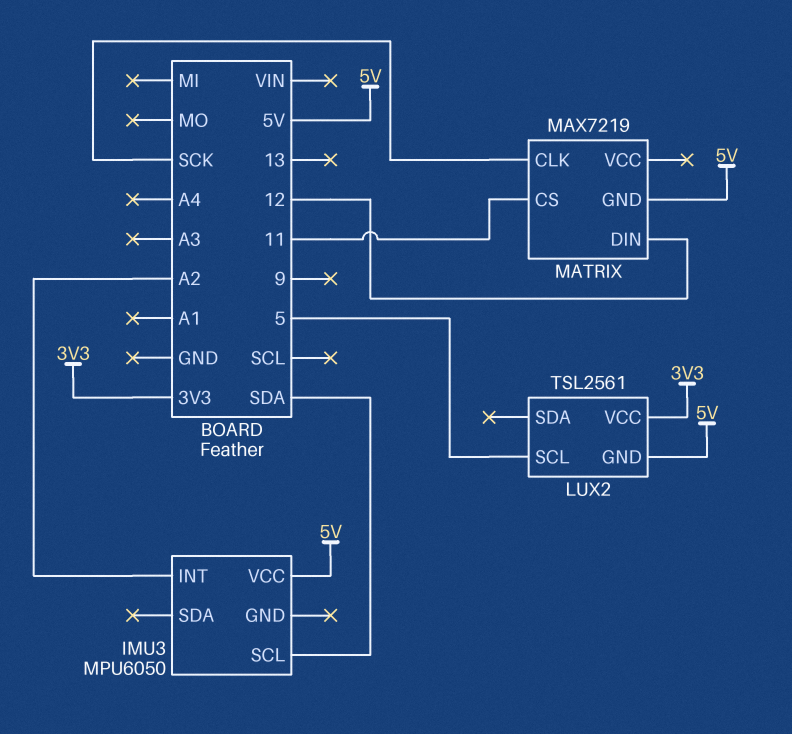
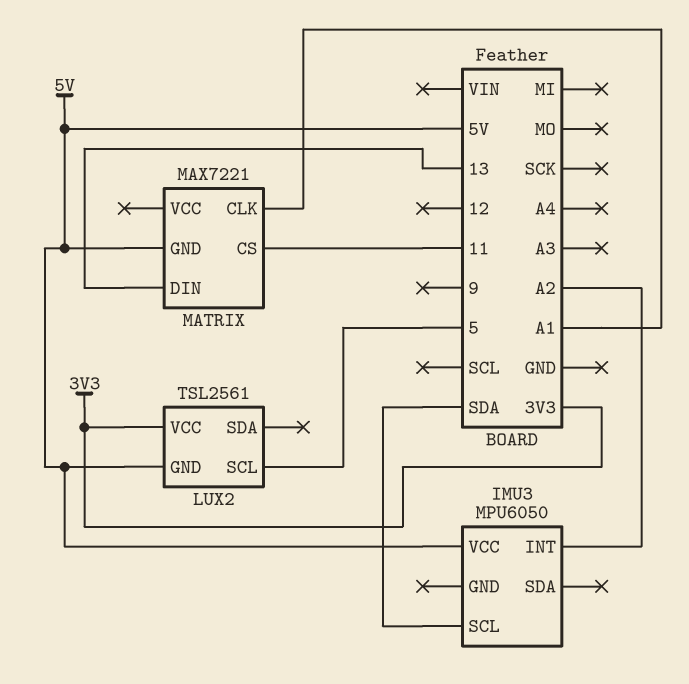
MATRIX: MAX7219 -> MAX7221
MATRIX pin CLK: SCK -> A1
MATRIX pin DIN: 12 -> 13

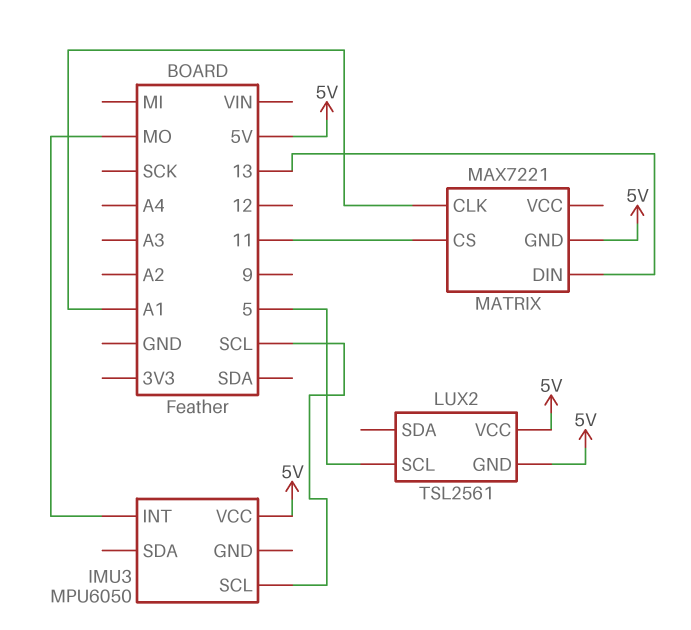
IMU3 pin INT: A2 -> MO
IMU3 pin SCL: SDA -> SCL
LUX2 pin VCC: 3V3 -> 5V

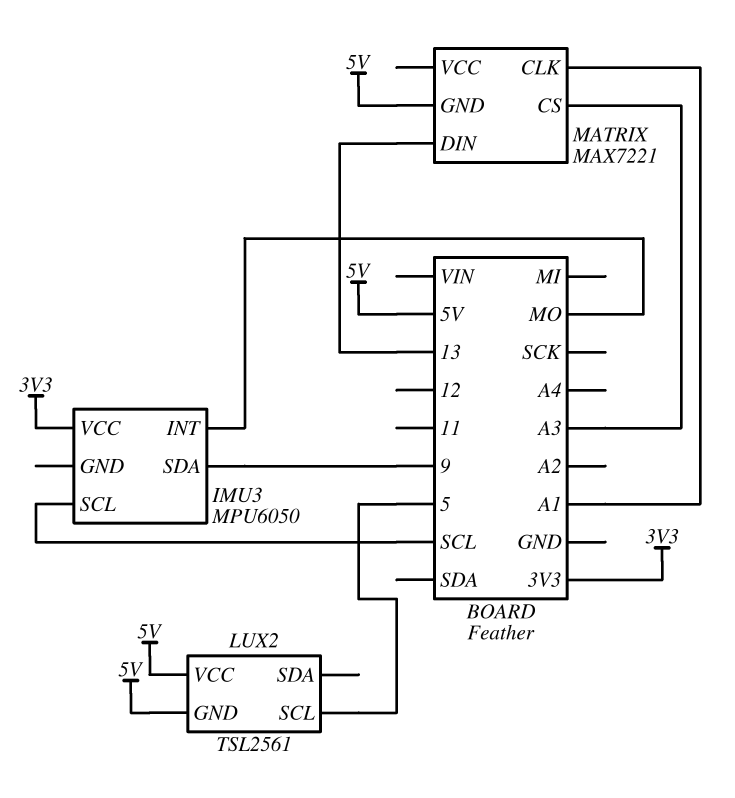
IMU3 pin SDA: none -> 9
IMU3 pin VCC: 5V -> 3V3
MATRIX pin CS: 11 -> A3

